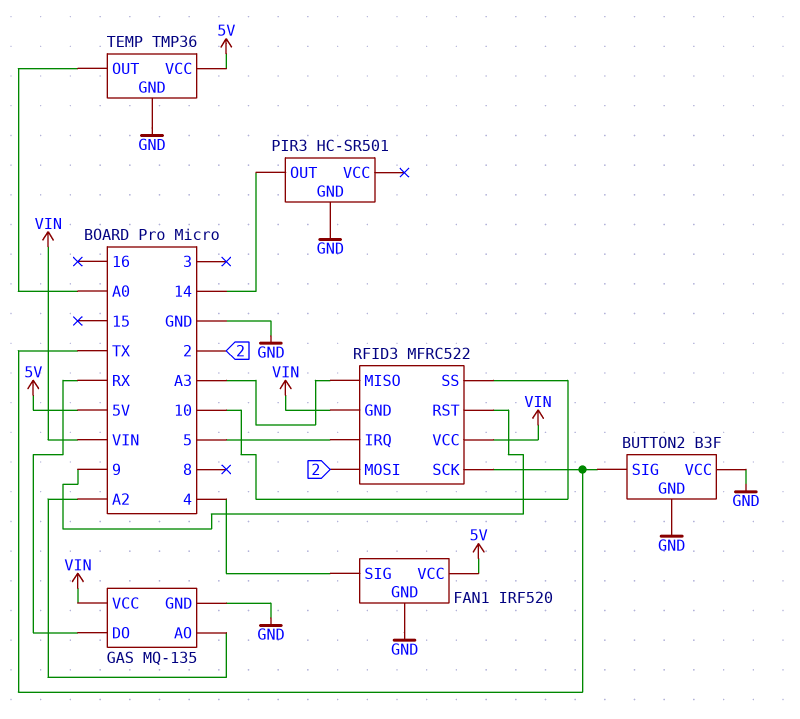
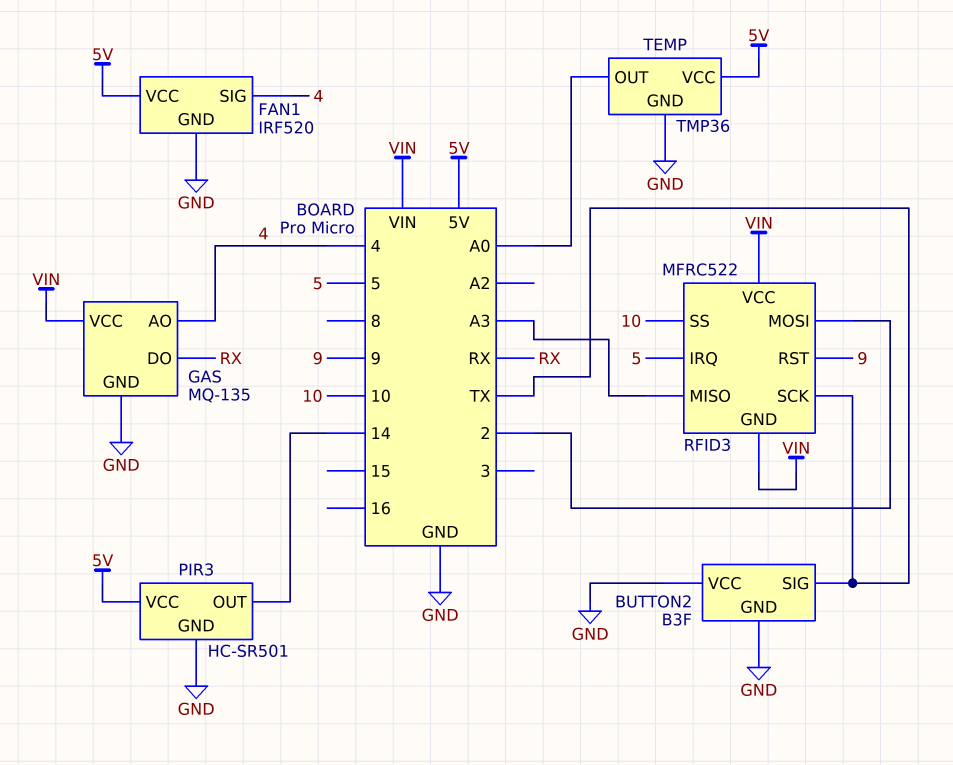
GAS pin AO: A2 -> 4
PIR3 pin VCC: none -> 5V

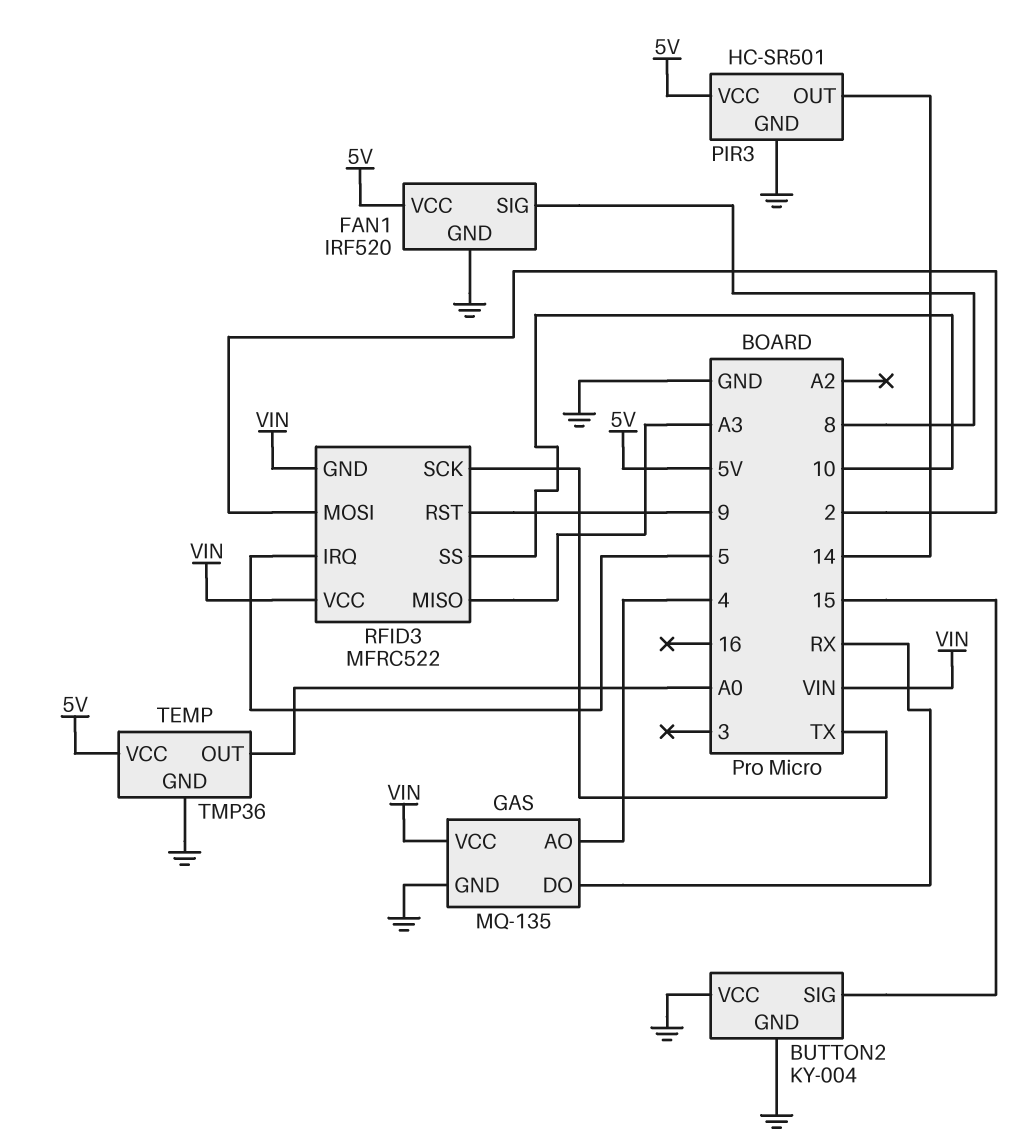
BUTTON2: B3F -> KY-004
BUTTON2 pin SIG: TX -> 15
FAN1 pin SIG: 4 -> 8

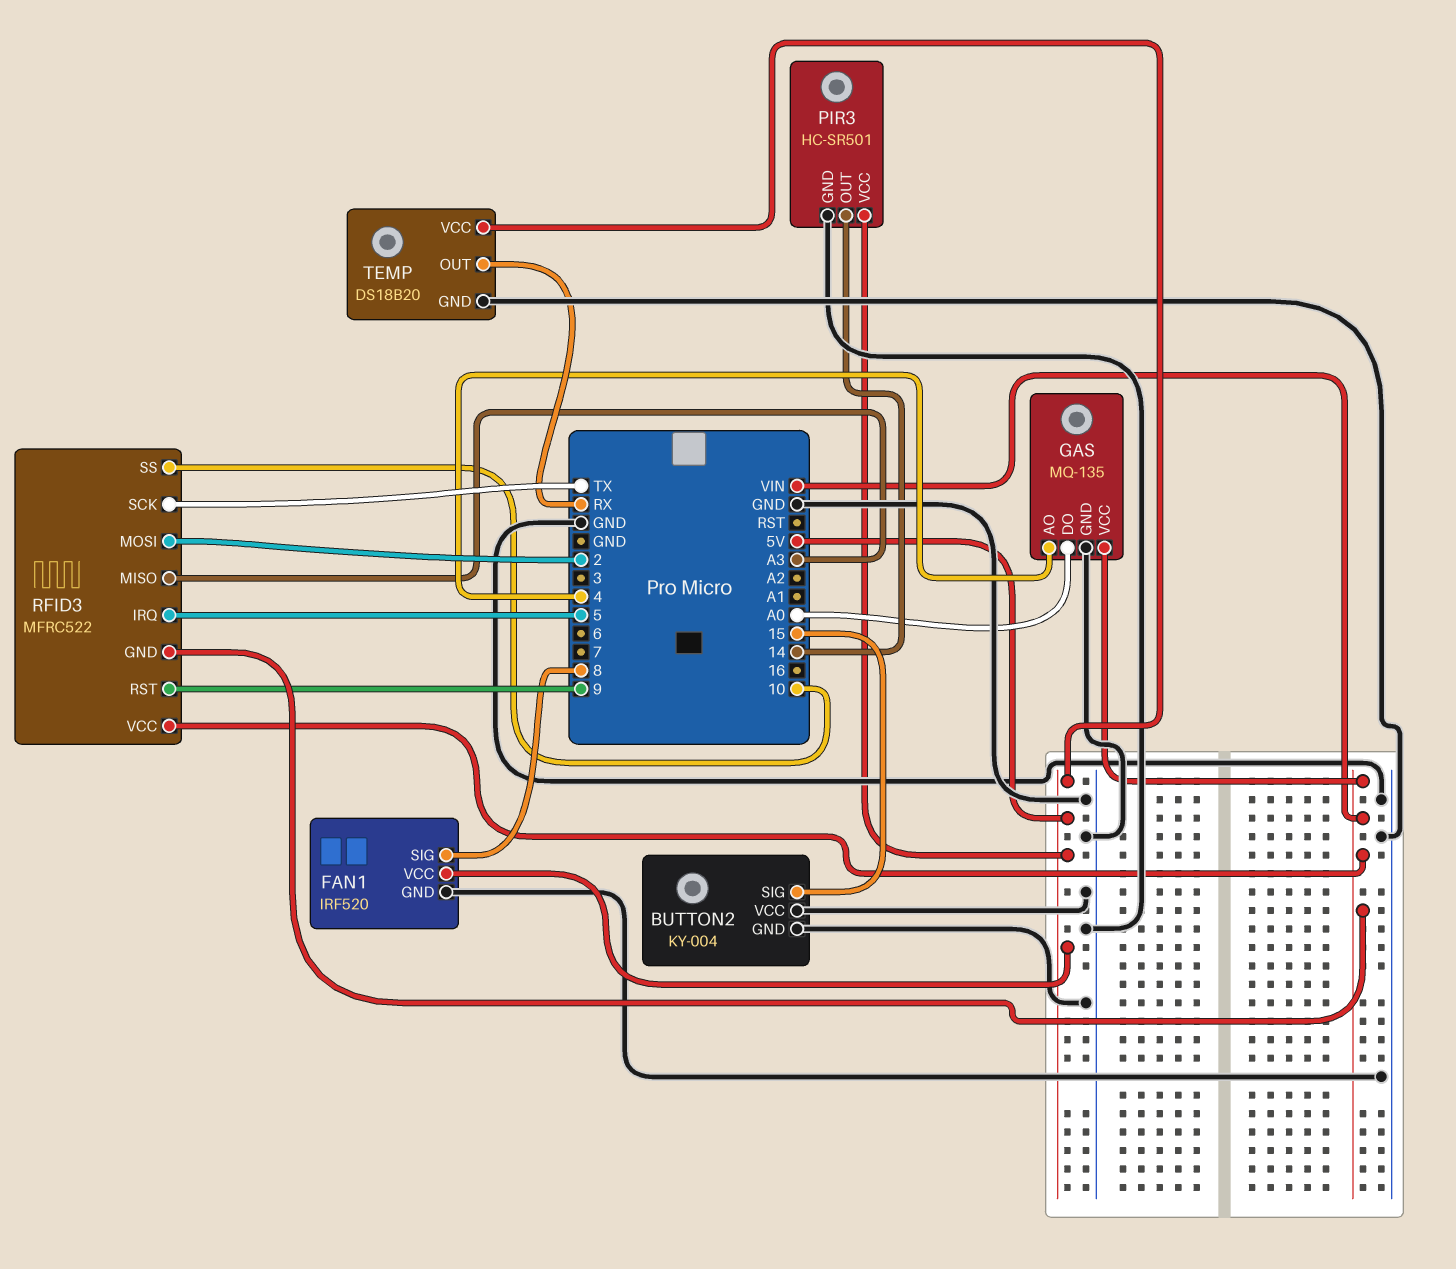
GAS pin DO: RX -> A0
TEMP: TMP36 -> DS18B20
TEMP pin OUT: A0 -> RX

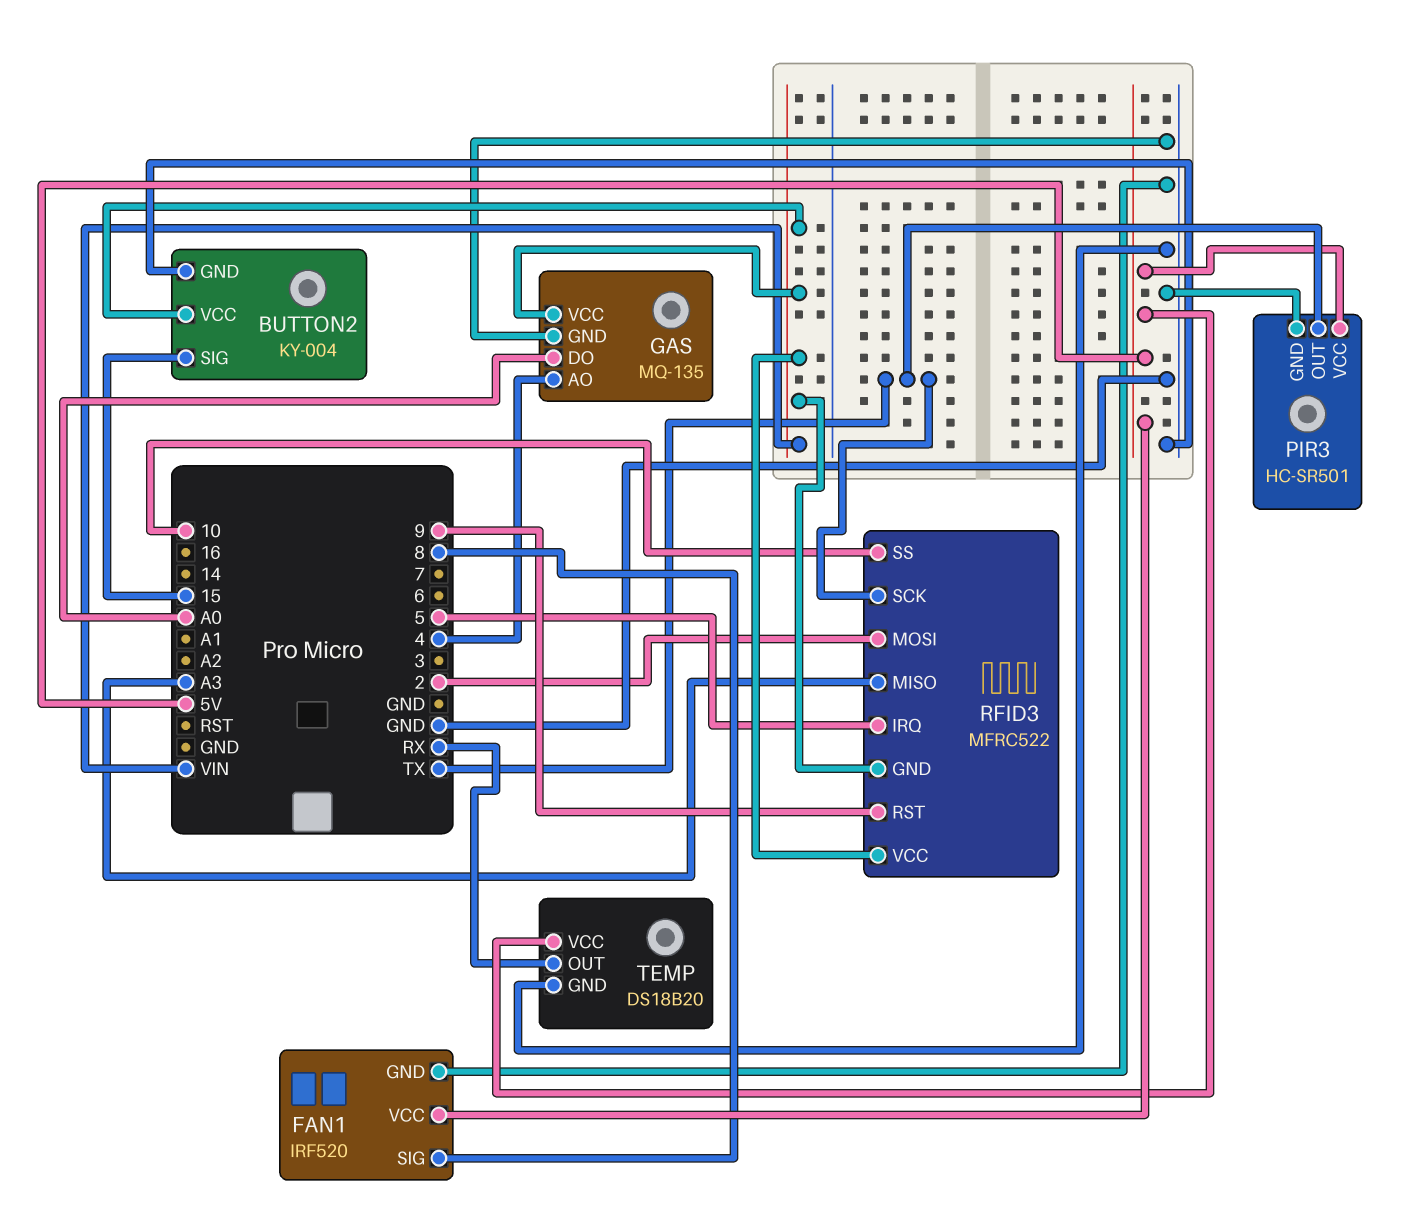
BUTTON2 pin VCC: GND -> VIN
PIR3 pin OUT: 14 -> TX

